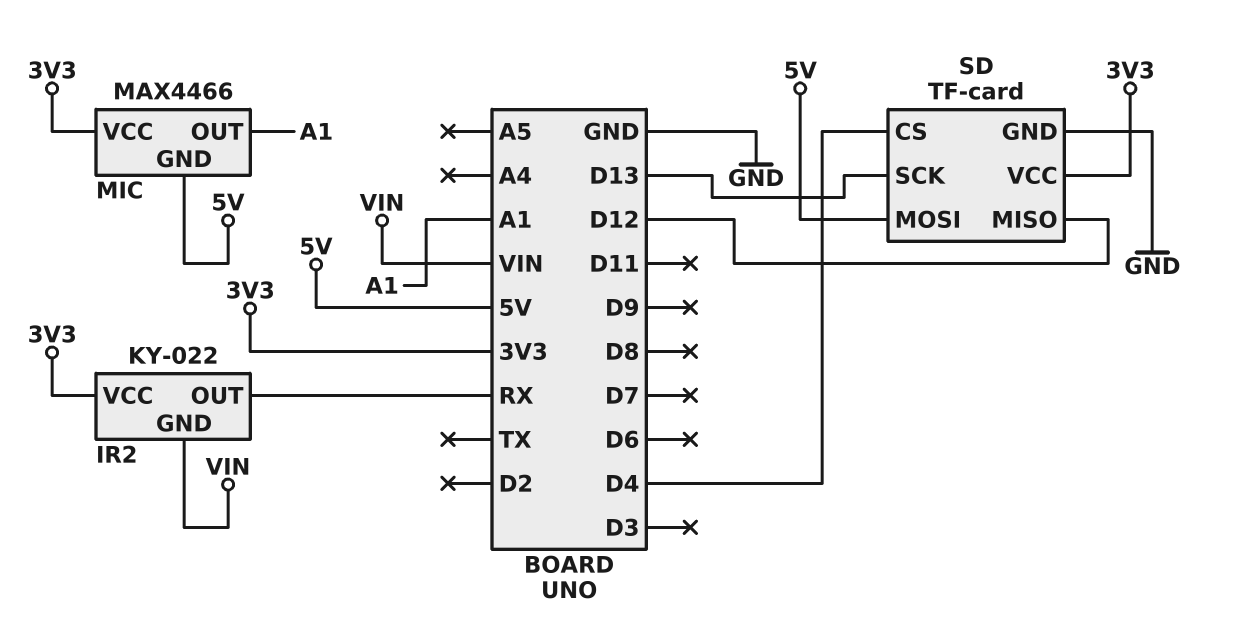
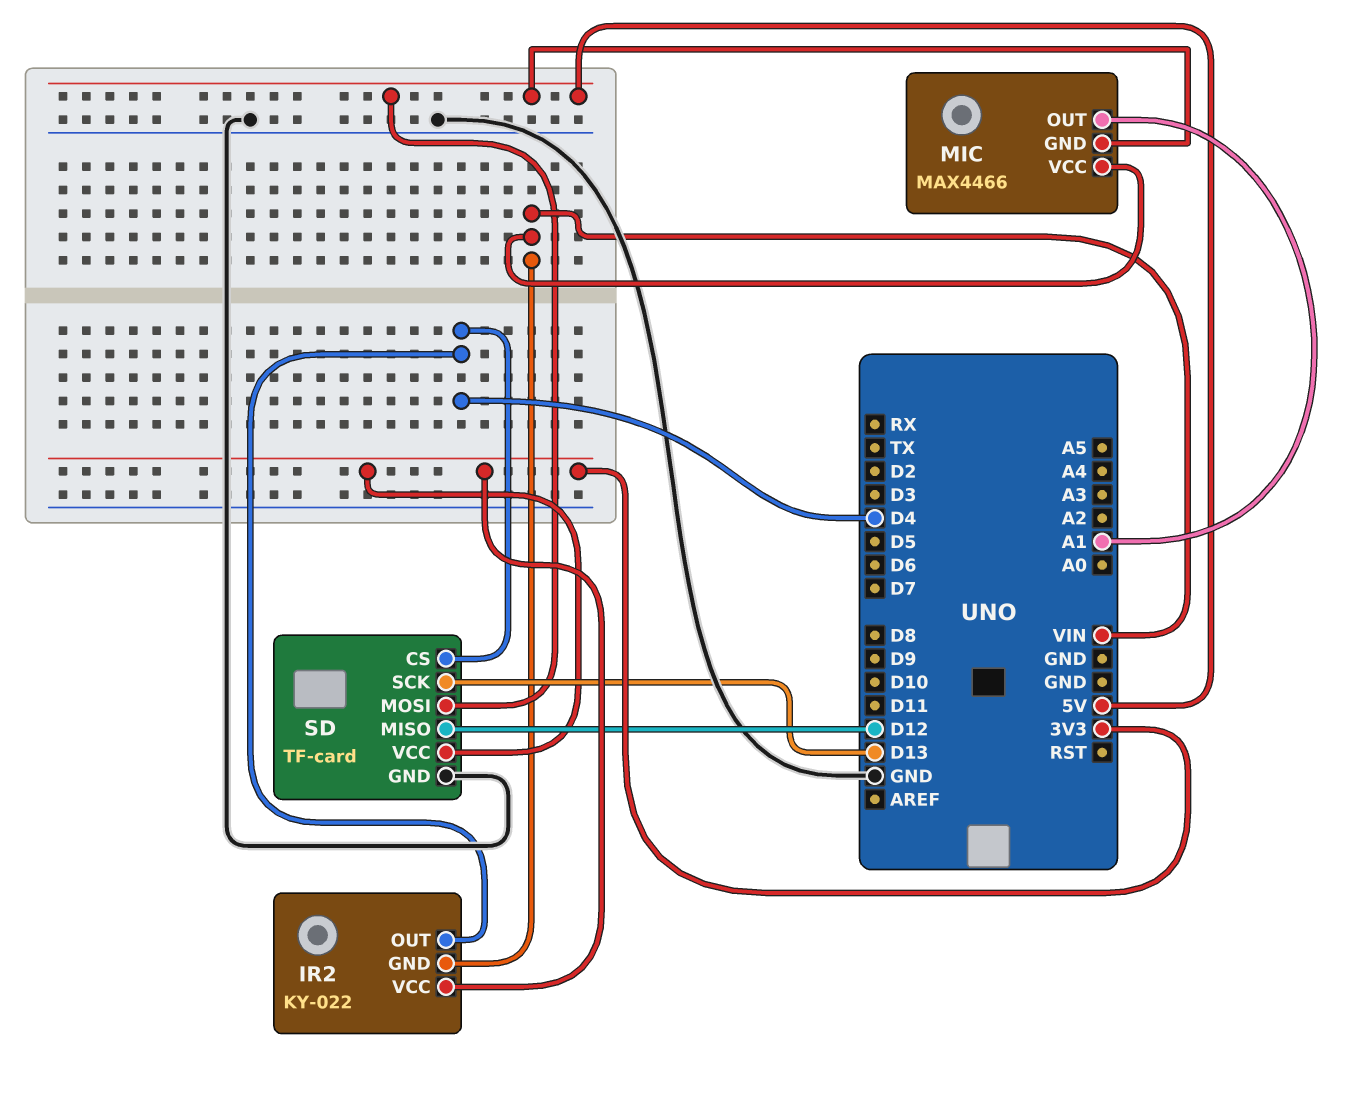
IR2 pin OUT: RX -> D4
MIC pin VCC: 3V3 -> VIN

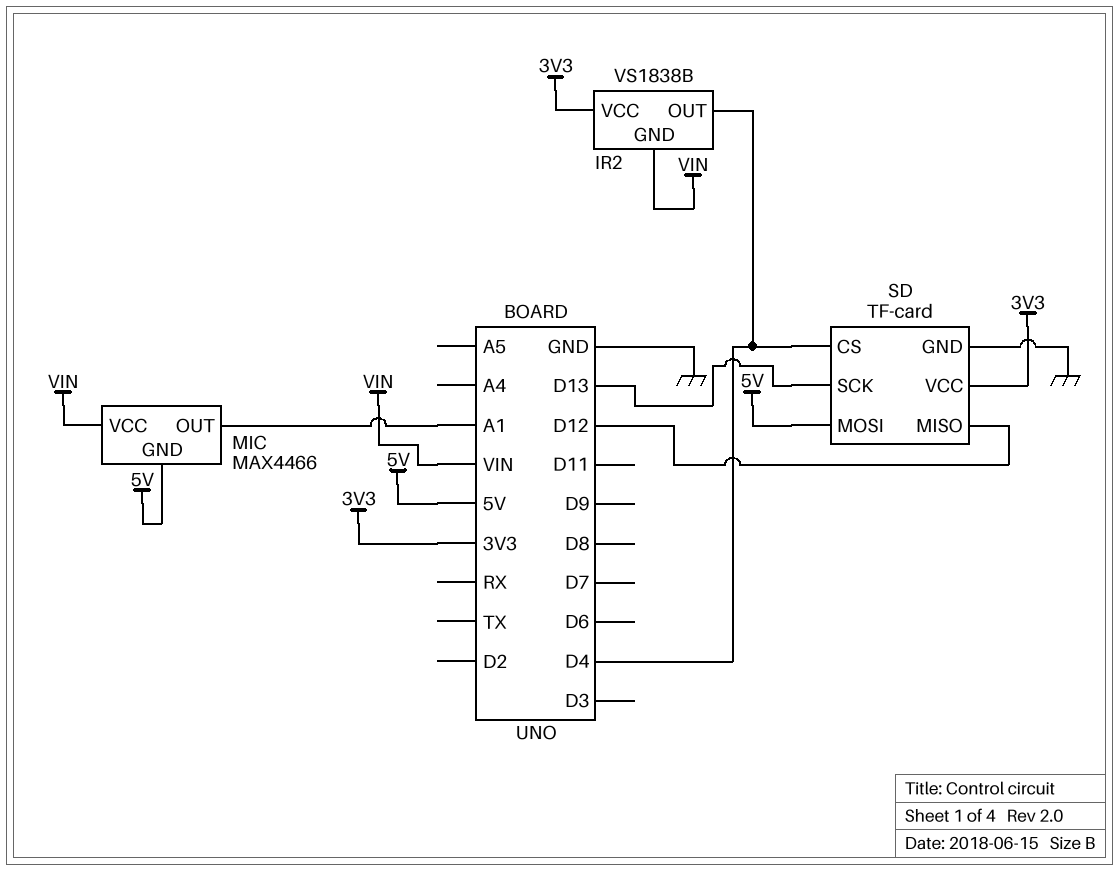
IR2: KY-022 -> VS1838B

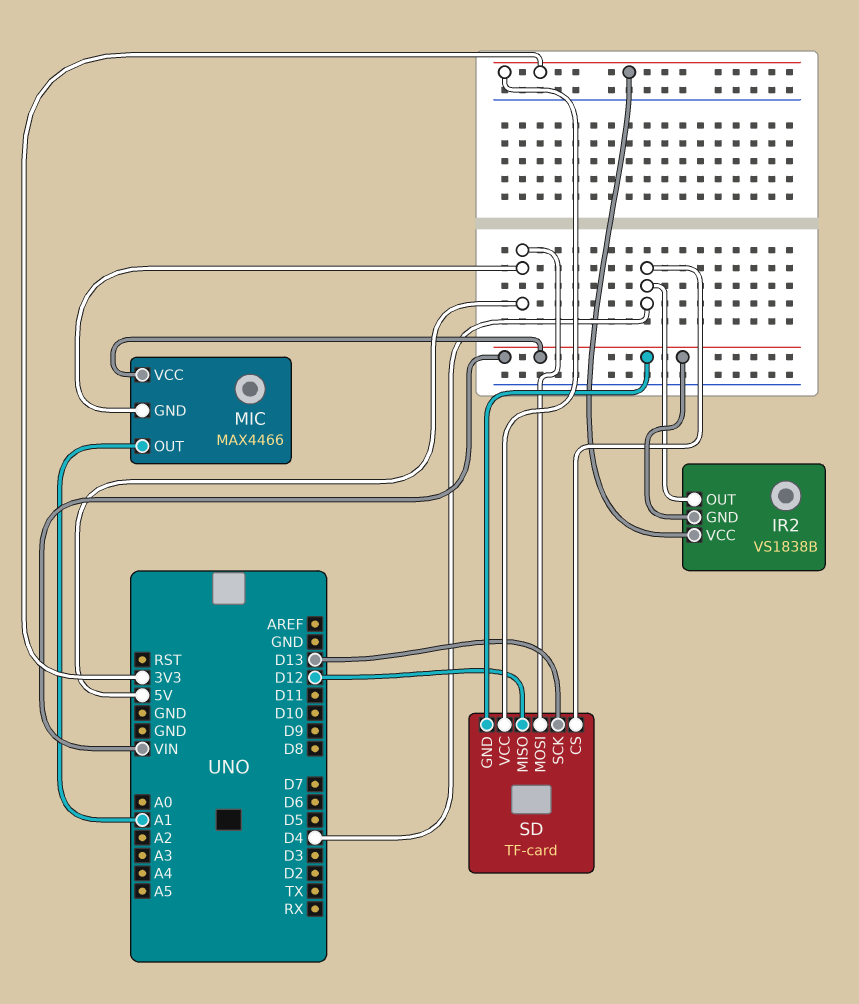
SD pin GND: GND -> VIN

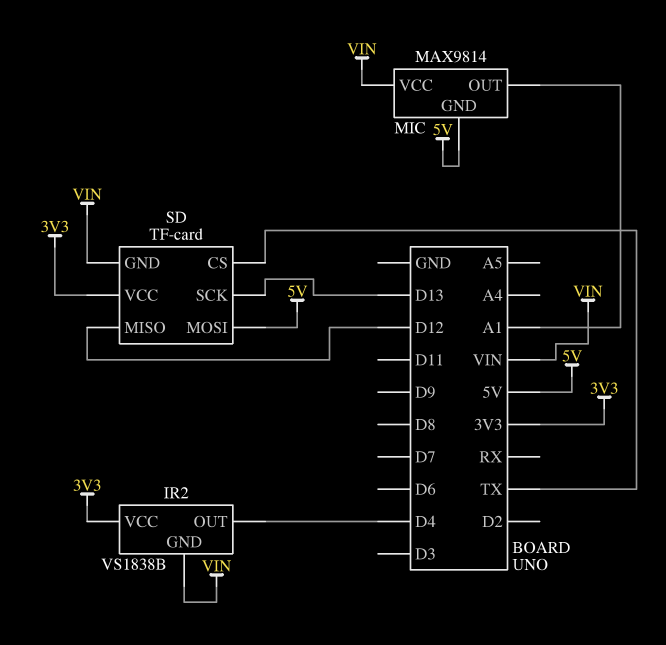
MIC: MAX4466 -> MAX9814
SD pin CS: D4 -> TX

